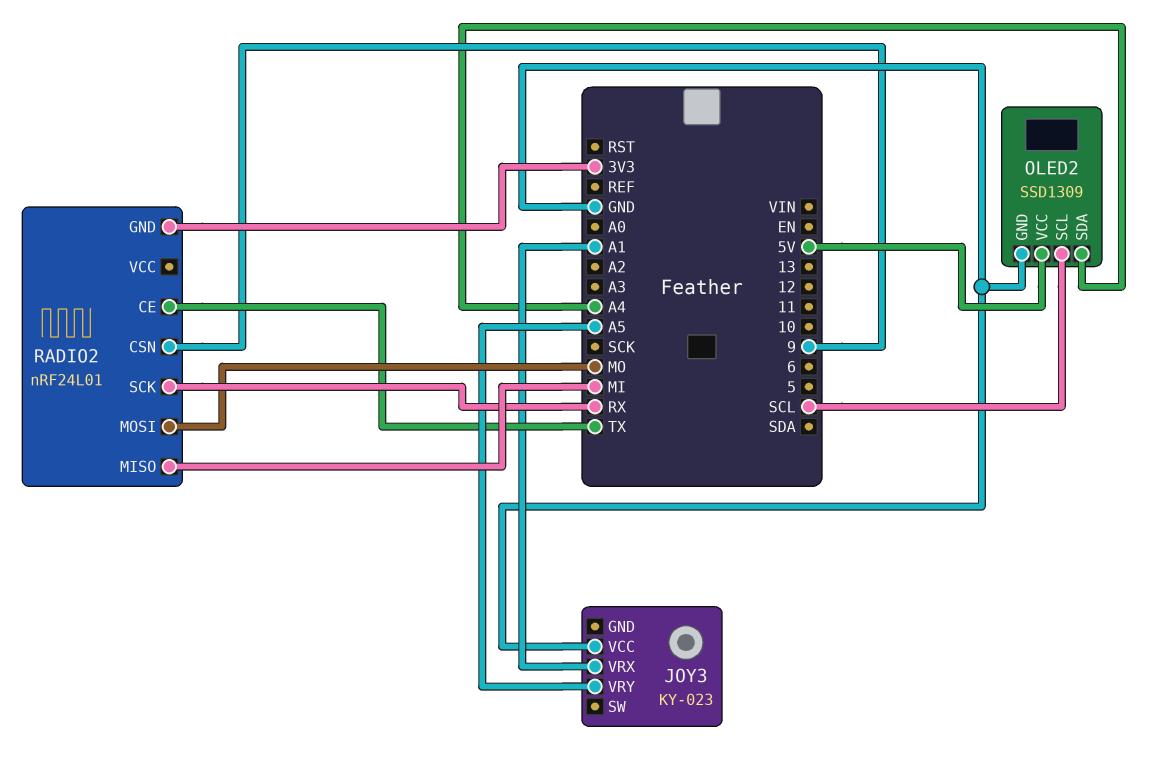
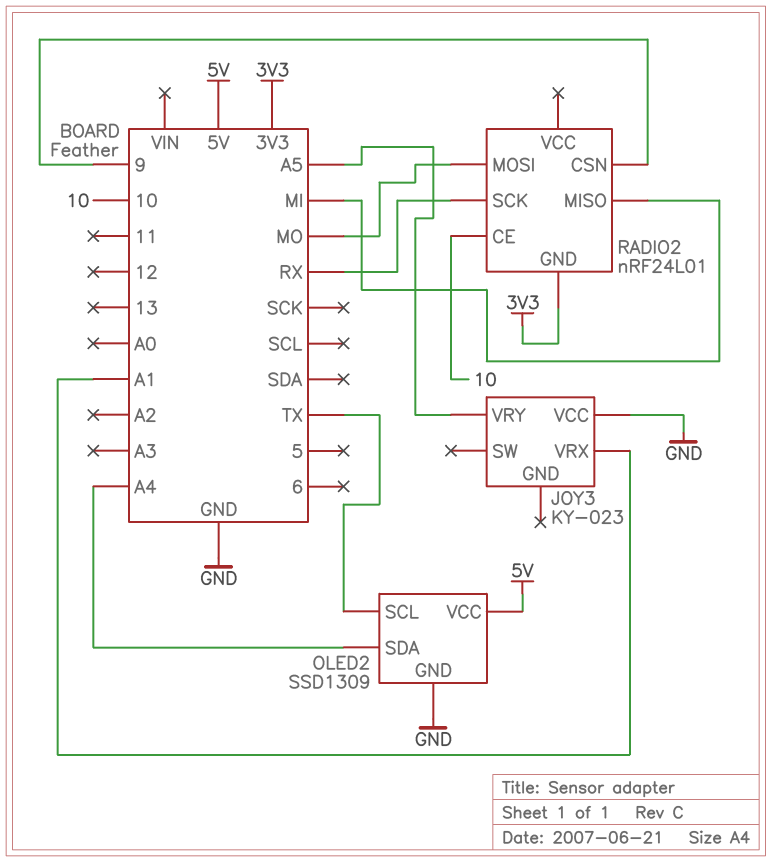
OLED2 pin SCL: SCL -> TX
RADIO2 pin CE: TX -> 10

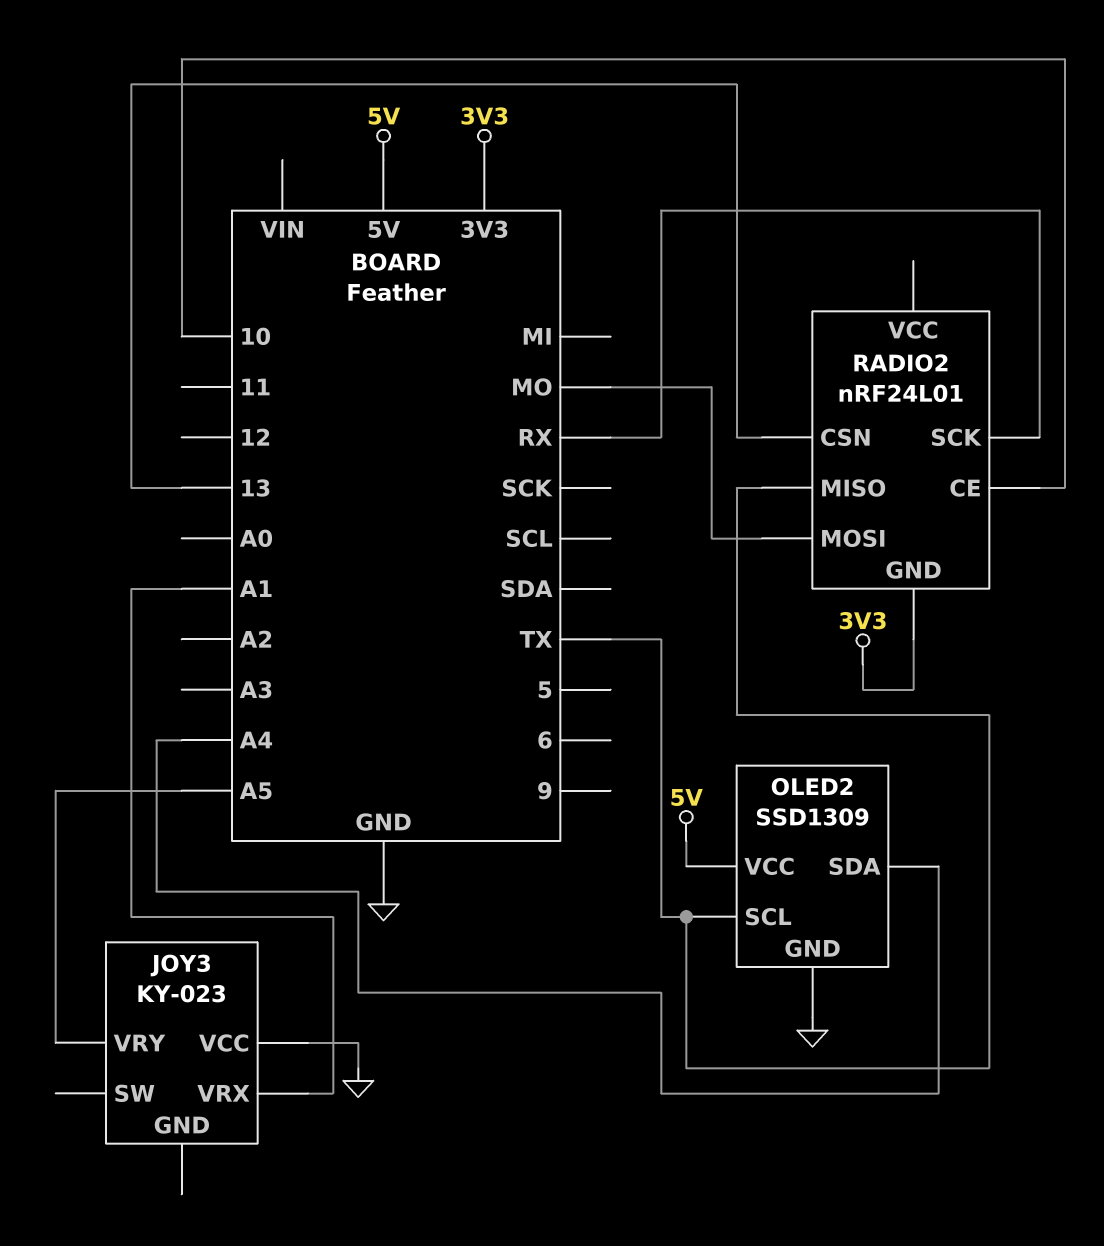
RADIO2 pin CSN: 9 -> 13
RADIO2 pin MISO: MI -> TX

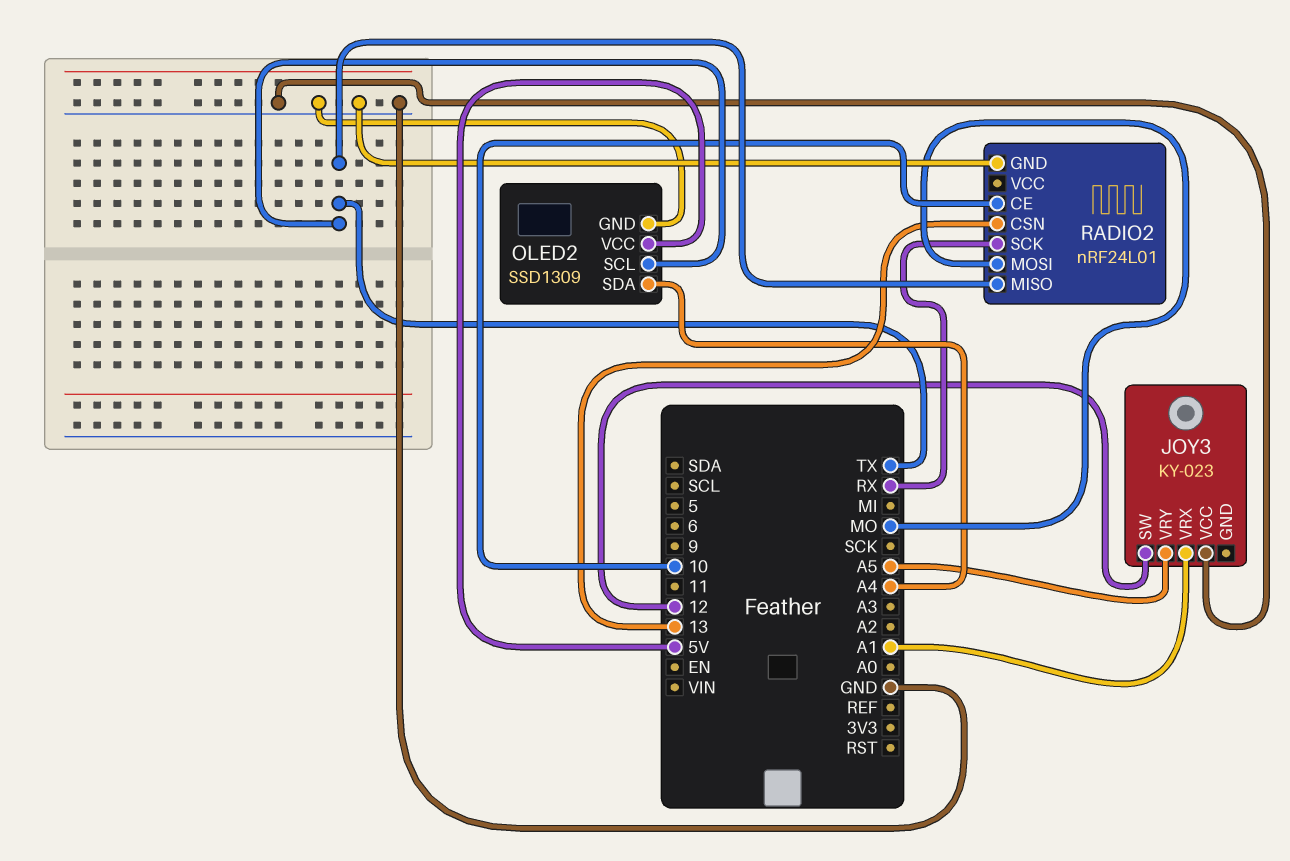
JOY3 pin SW: none -> 12
RADIO2 pin GND: 3V3 -> GND

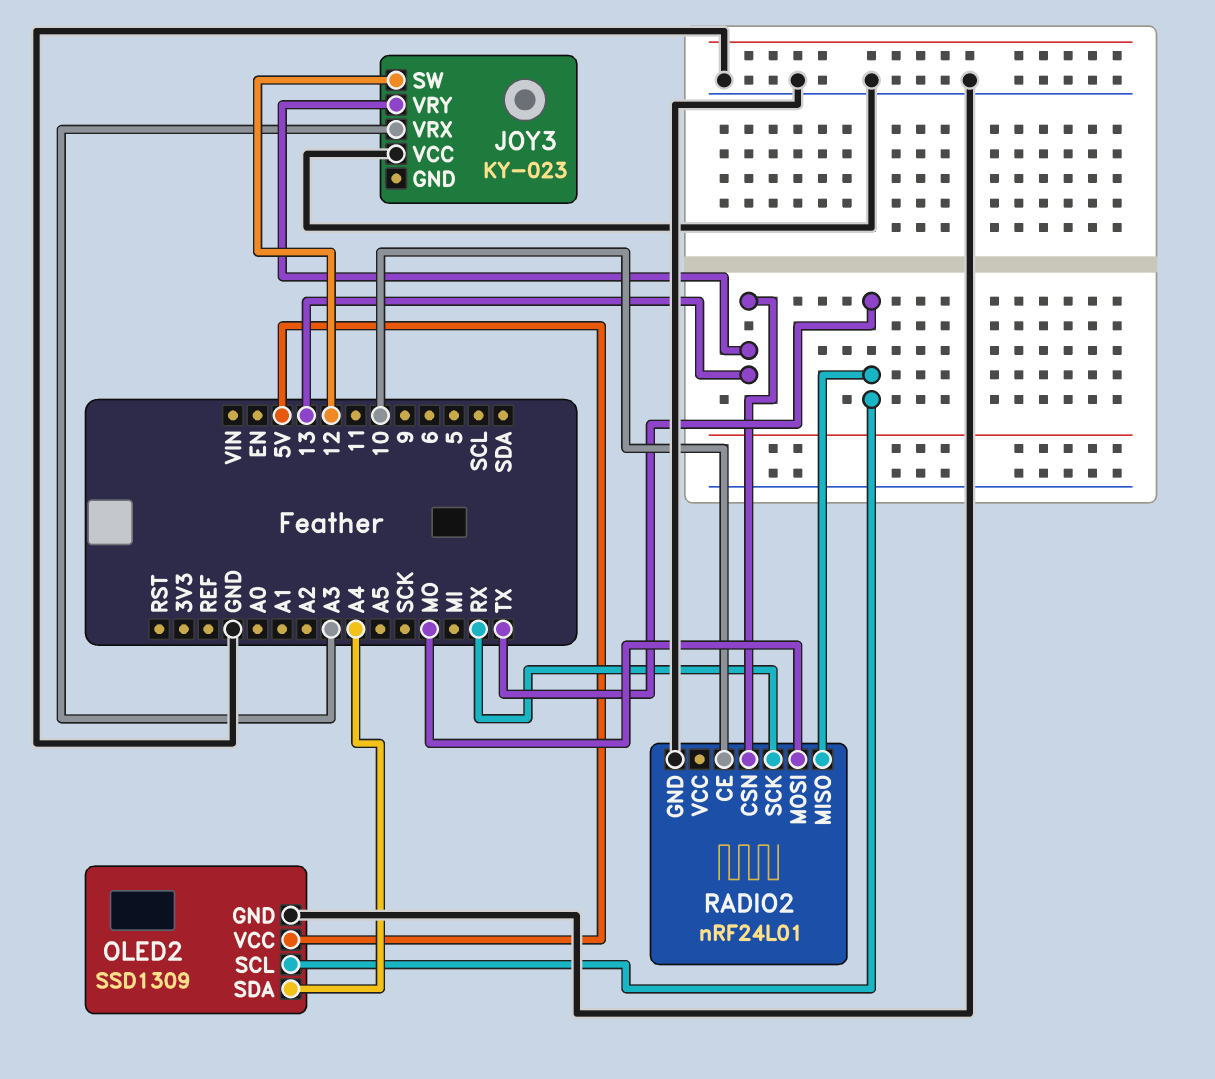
JOY3 pin VRX: A1 -> A3
JOY3 pin VRY: A5 -> 13

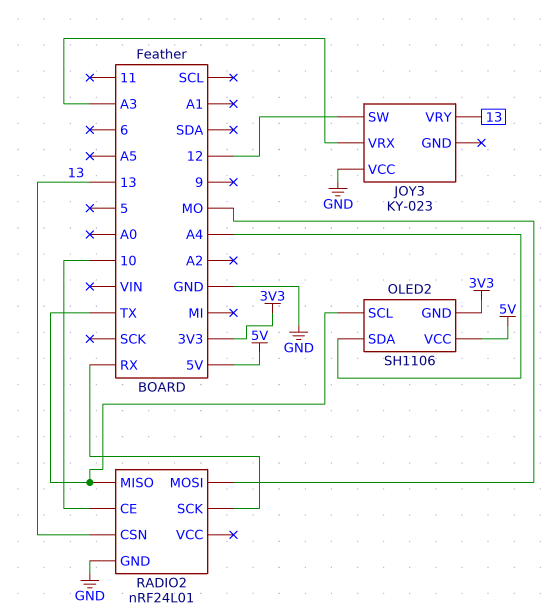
OLED2: SSD1309 -> SH1106
OLED2 pin GND: GND -> 3V3

